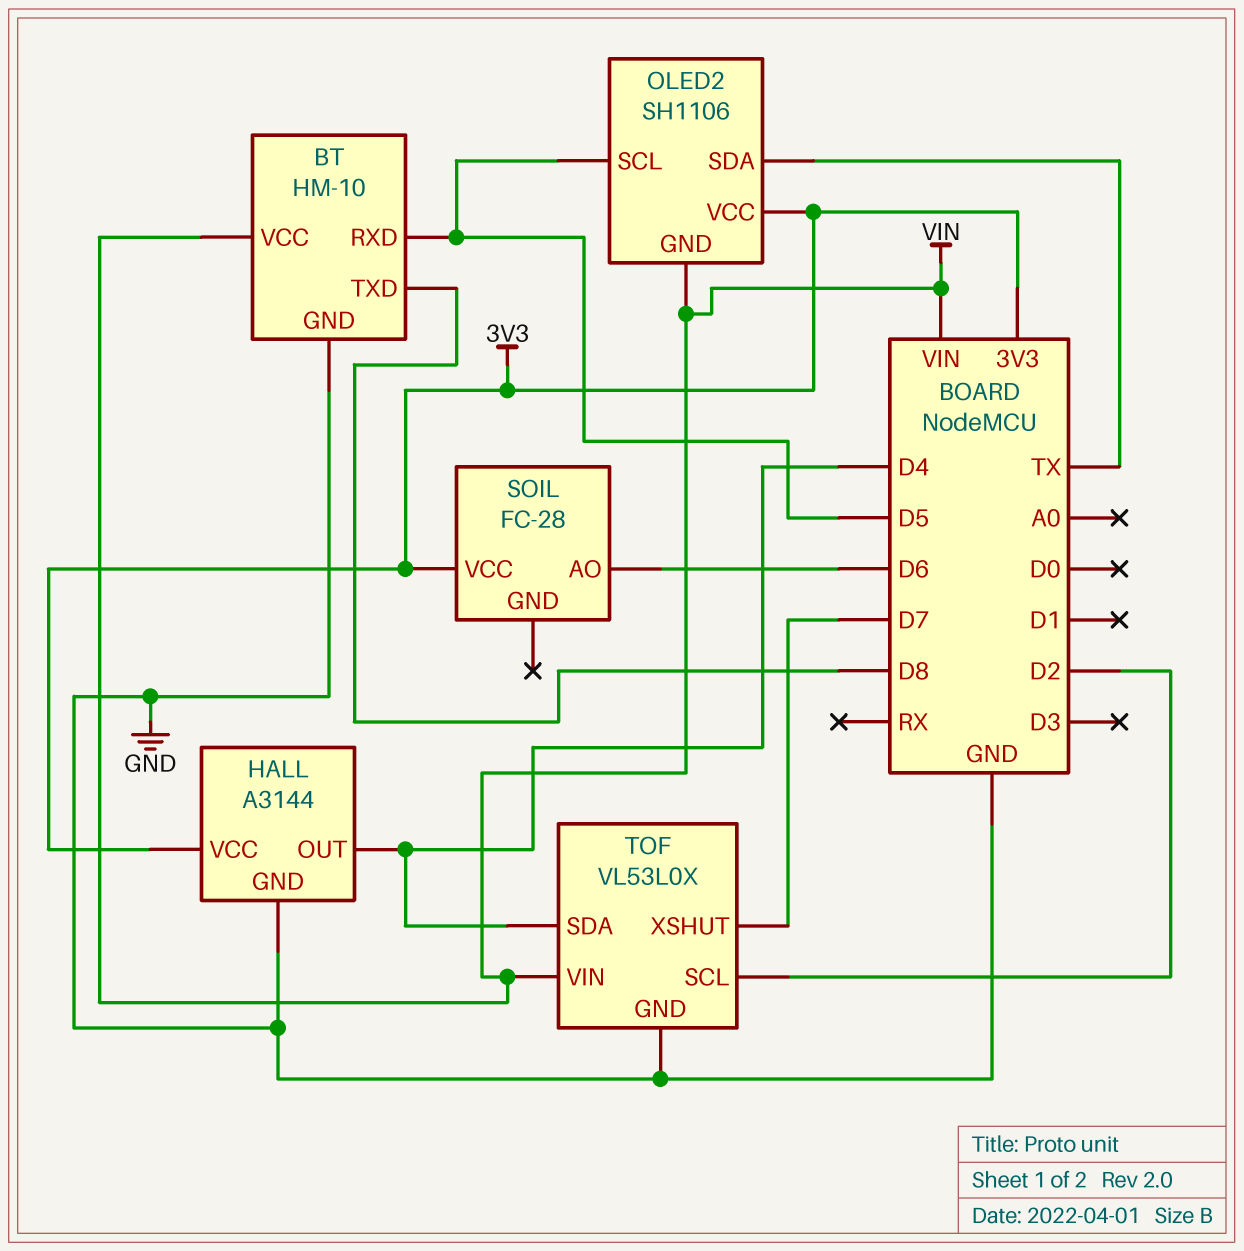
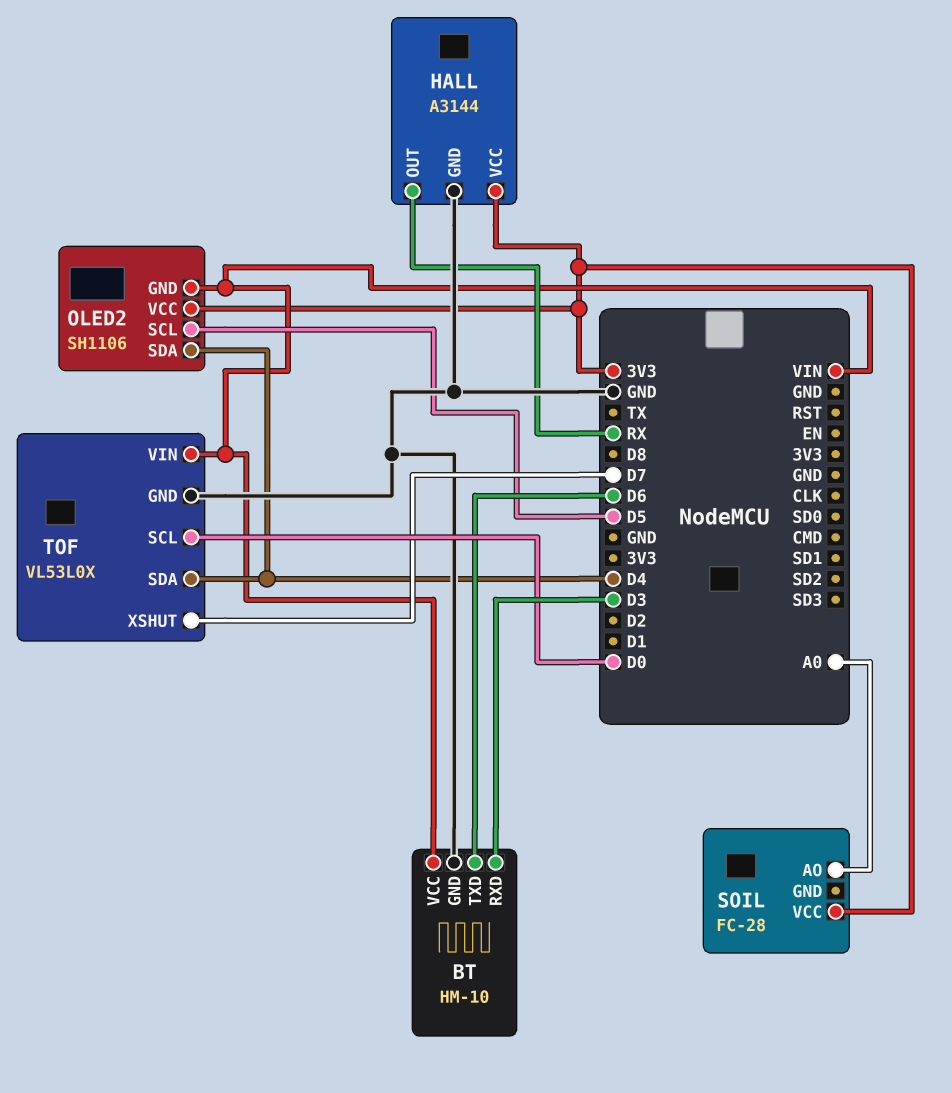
BT pin RXD: D5 -> D3
BT pin TXD: D8 -> D6
HALL pin OUT: D4 -> RX
OLED2 pin SDA: TX -> D4
SOIL pin AO: D6 -> A0
TOF pin SCL: D2 -> D0

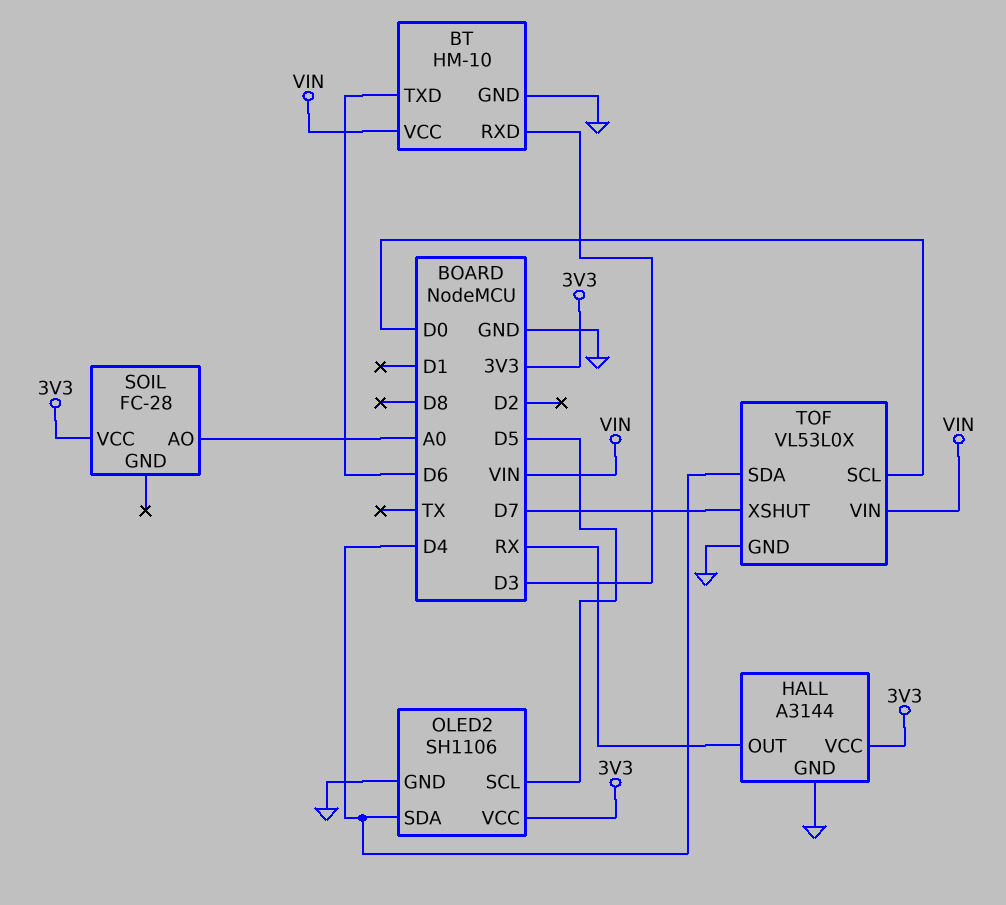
OLED2 pin GND: VIN -> GND

